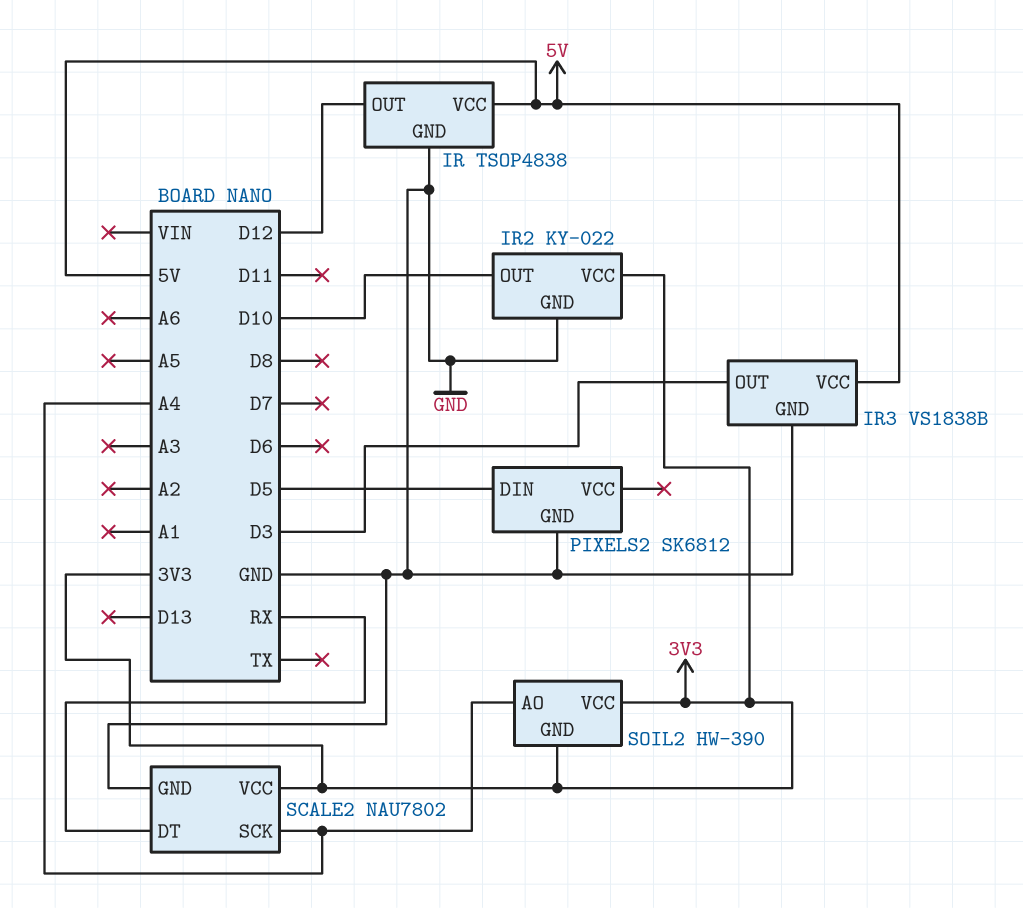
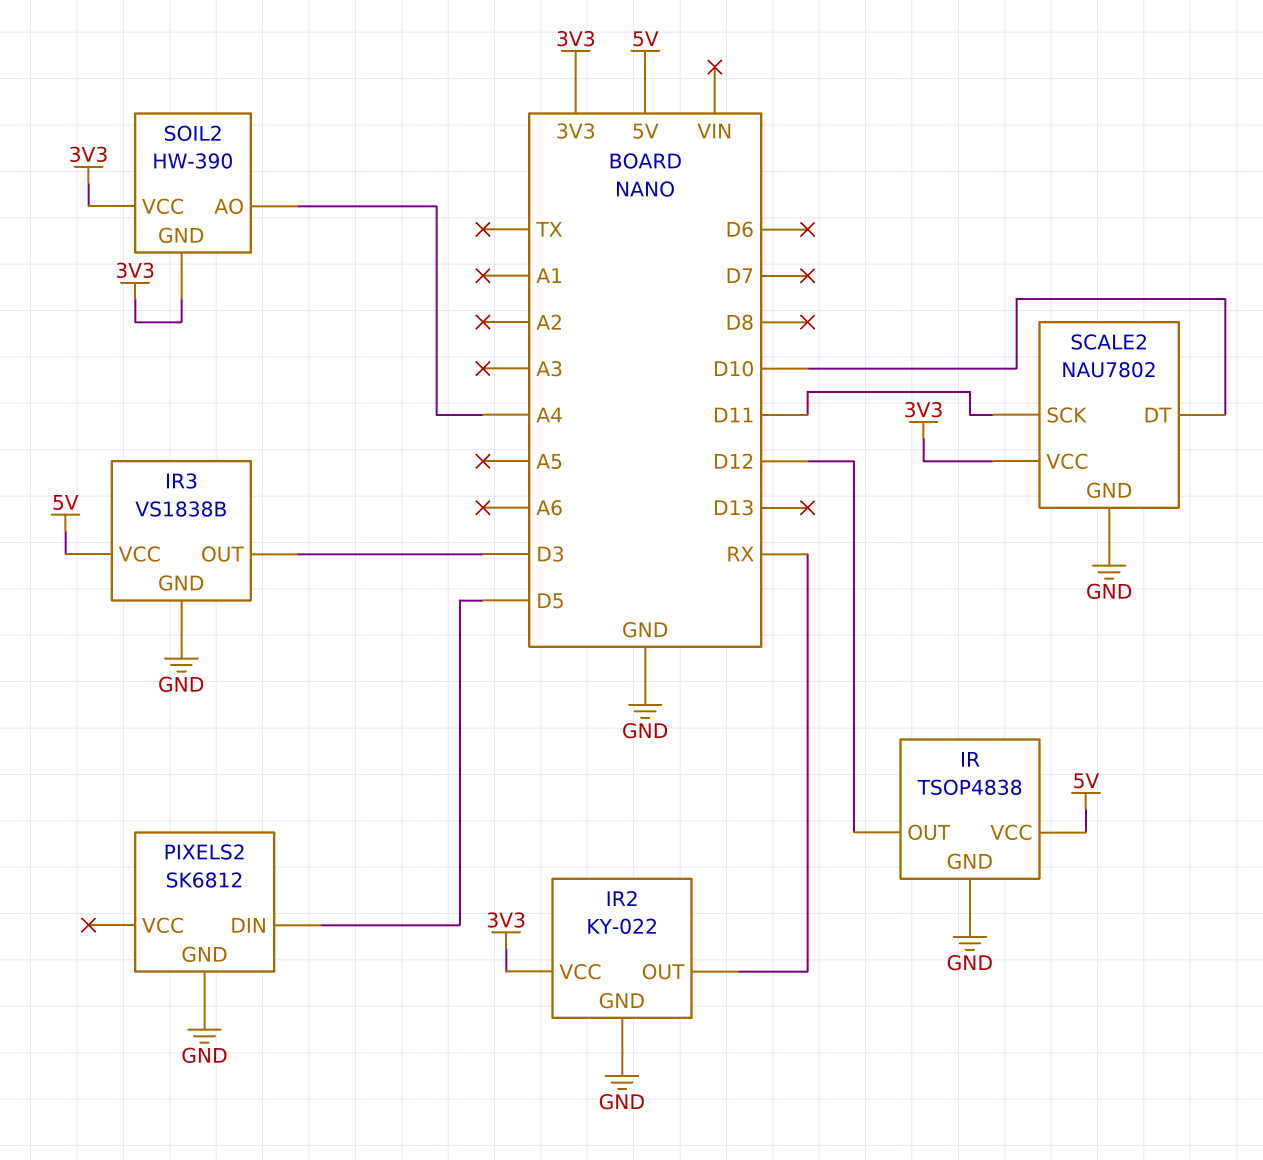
IR2 pin OUT: D10 -> RX
SCALE2 pin DT: RX -> D10
SCALE2 pin SCK: A4 -> D11

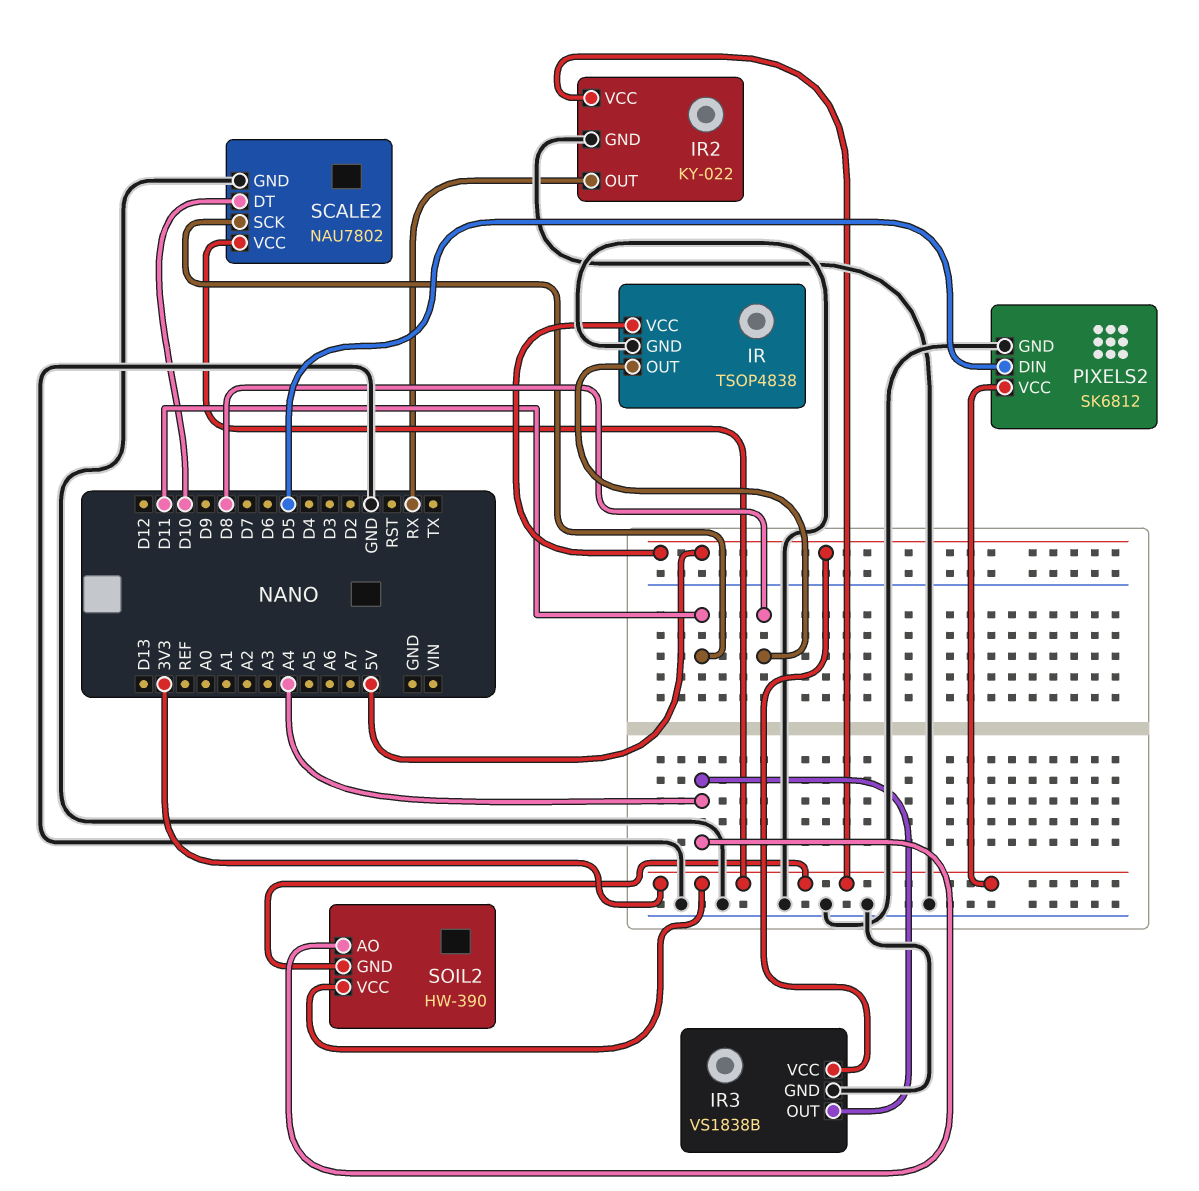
IR pin OUT: D12 -> D8
IR3 pin OUT: D3 -> A4
PIXELS2 pin VCC: none -> 3V3

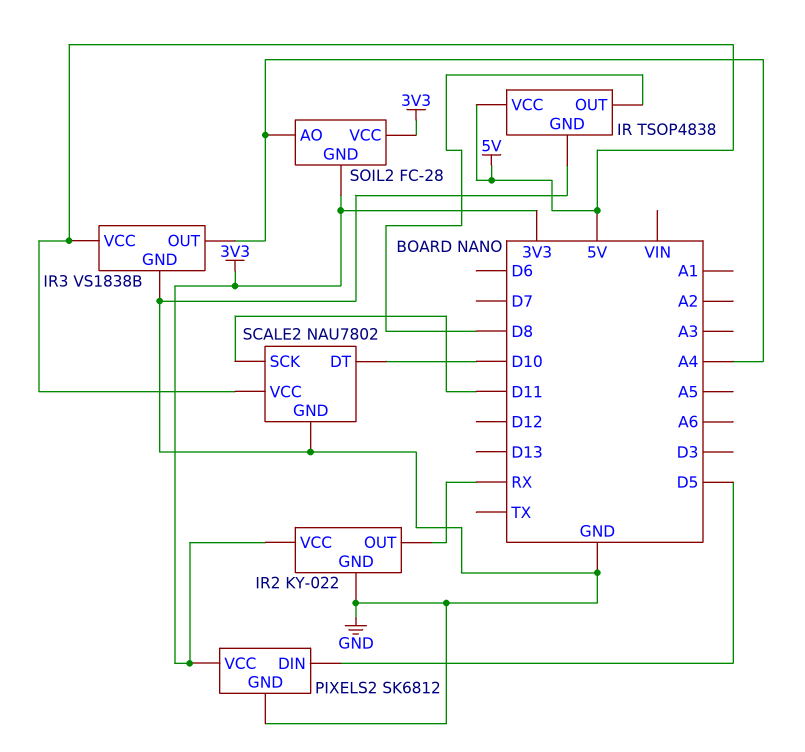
SCALE2 pin VCC: 3V3 -> 5V
SOIL2: HW-390 -> FC-28

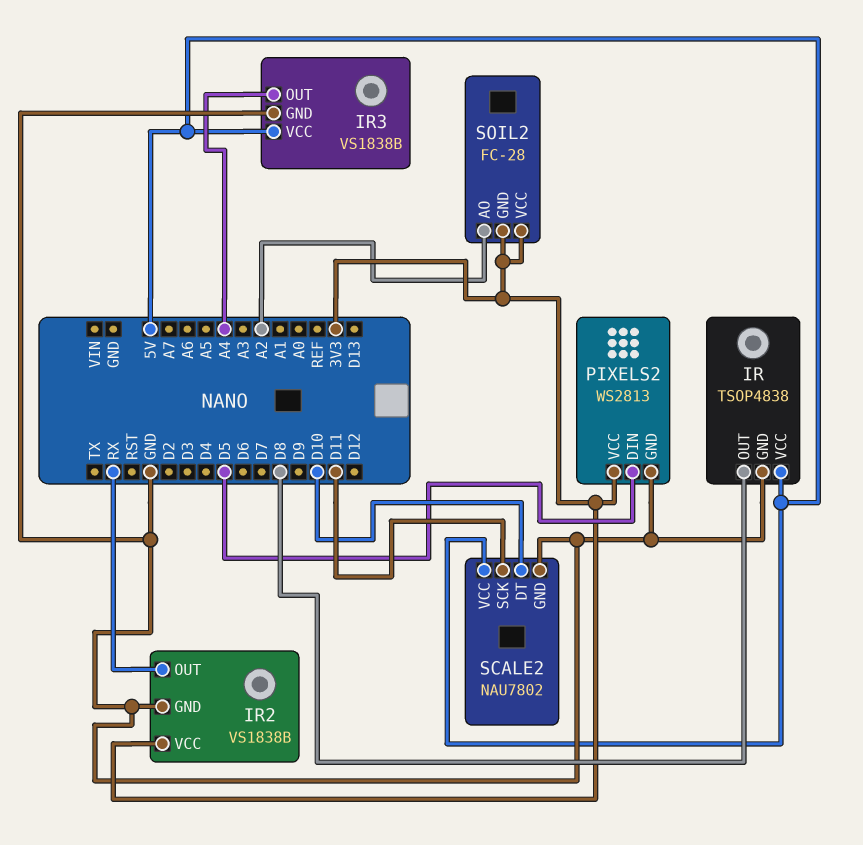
IR2: KY-022 -> VS1838B
PIXELS2: SK6812 -> WS2813
SOIL2 pin AO: A4 -> A2

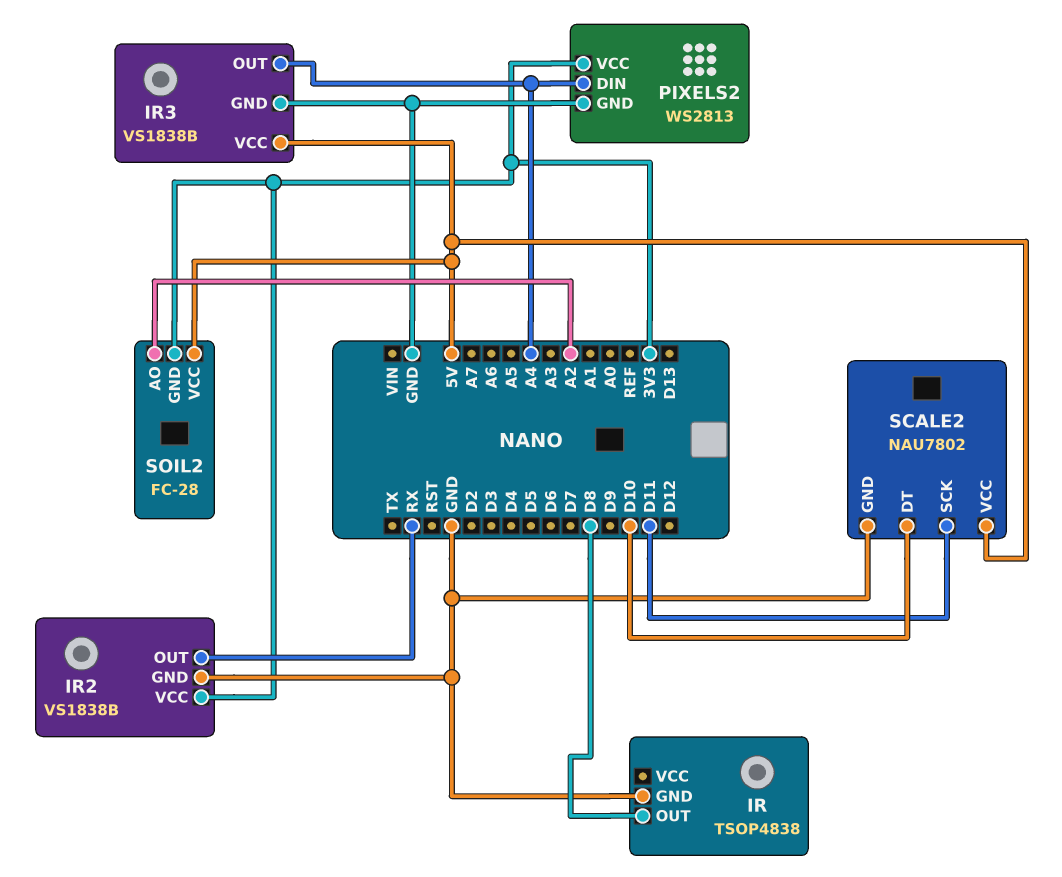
IR pin VCC: 5V -> none
PIXELS2 pin DIN: D5 -> A4
SOIL2 pin VCC: 3V3 -> 5V

